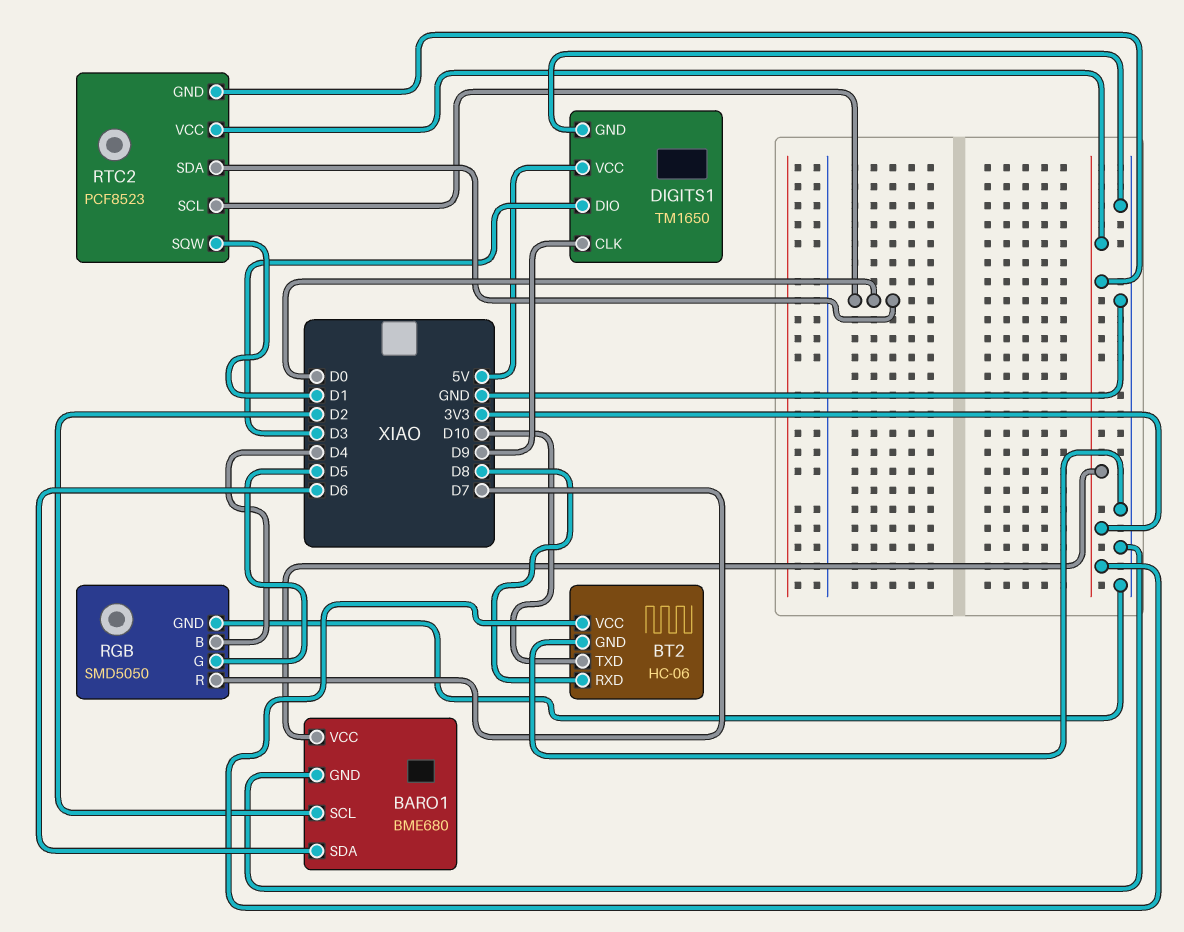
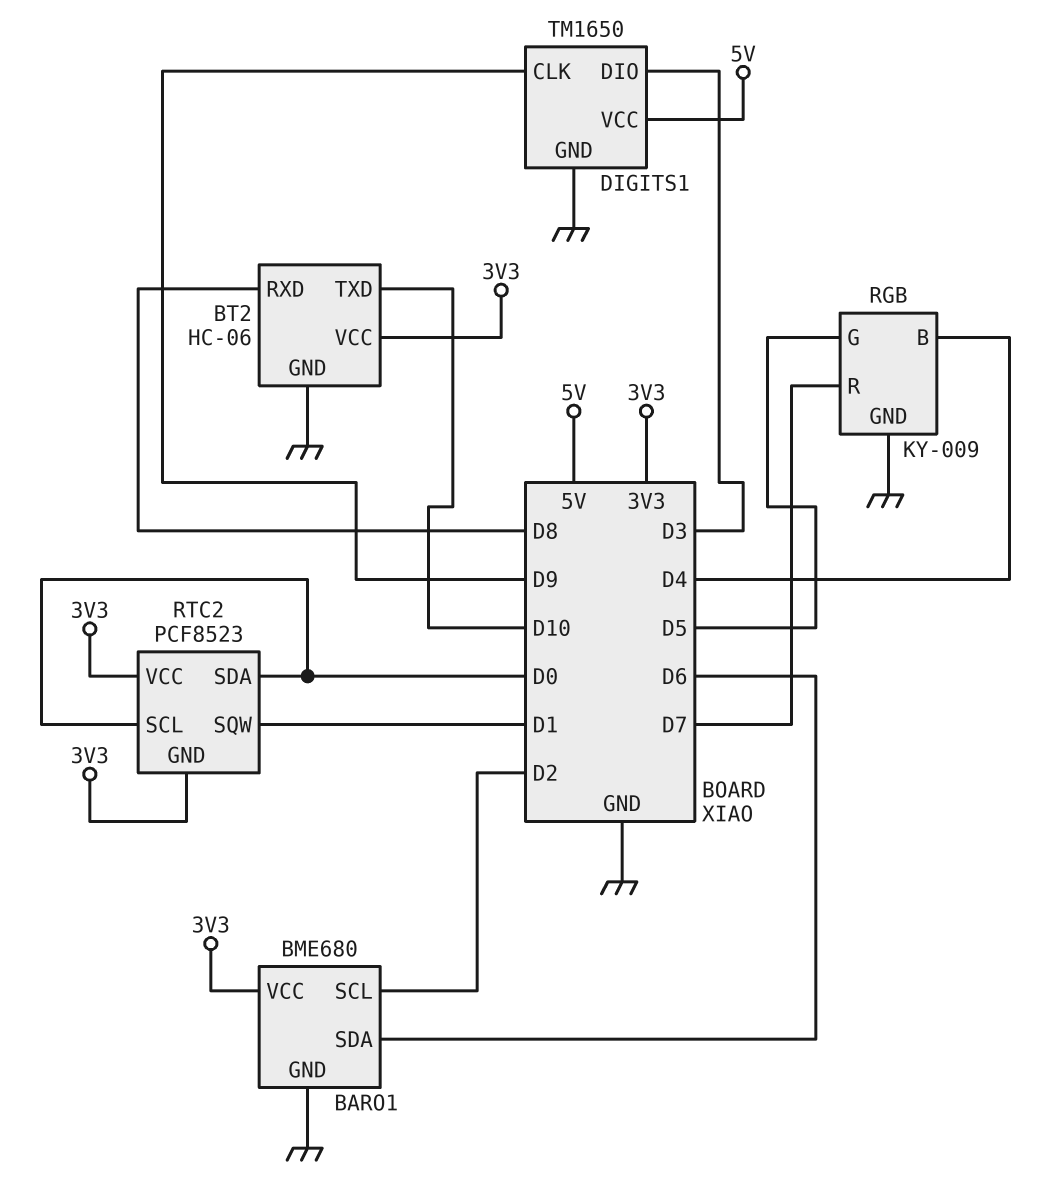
RGB: SMD5050 -> KY-009

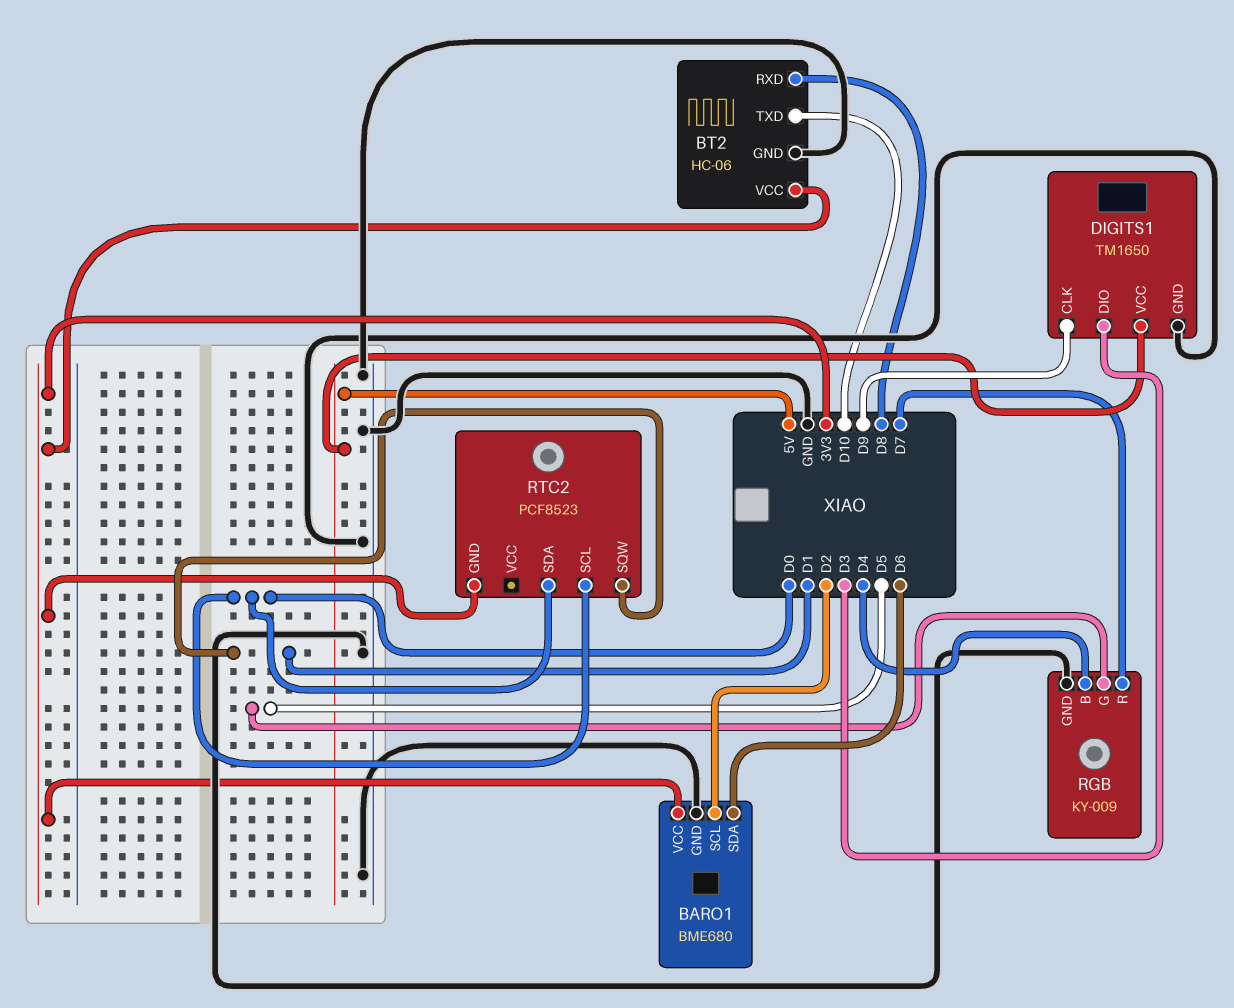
RTC2 pin VCC: 3V3 -> none

